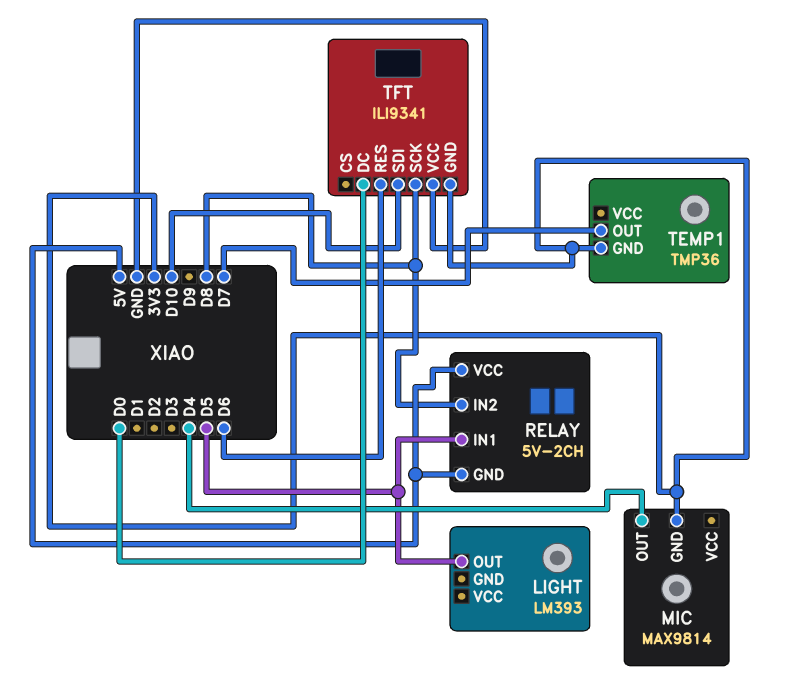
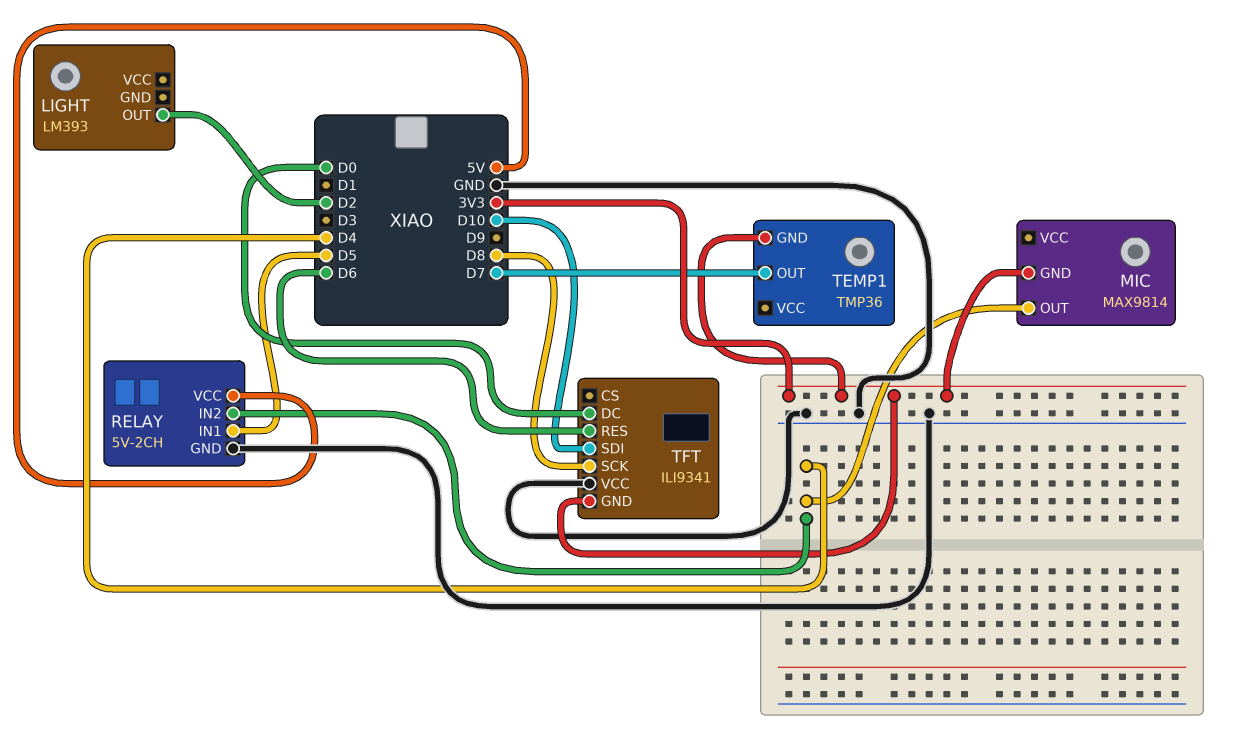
LIGHT pin OUT: D5 -> D2
RELAY pin GND: 5V -> GND
RELAY pin IN2: D8 -> D4

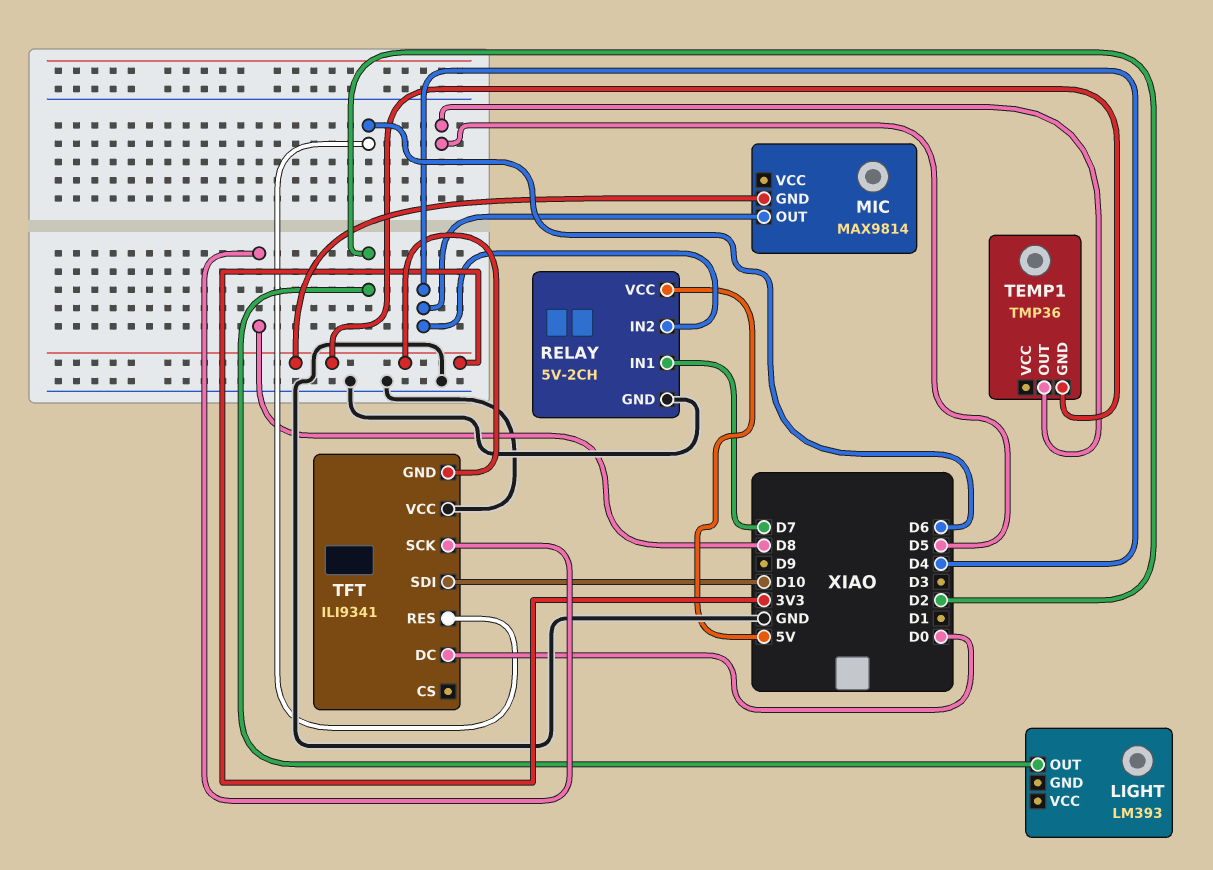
RELAY pin IN1: D5 -> D7
TEMP1 pin OUT: D7 -> D5

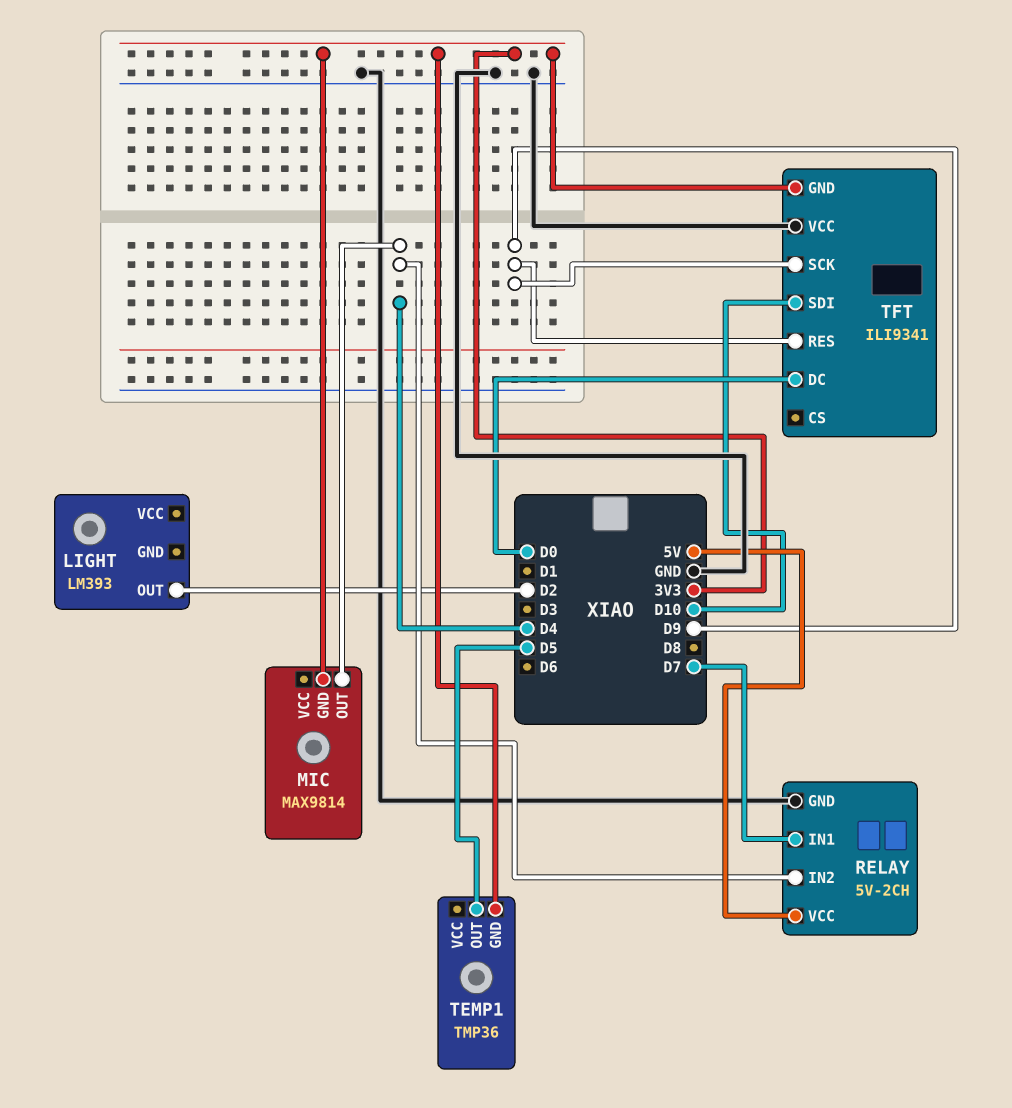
TFT pin RES: D6 -> D9
TFT pin SCK: D8 -> D9

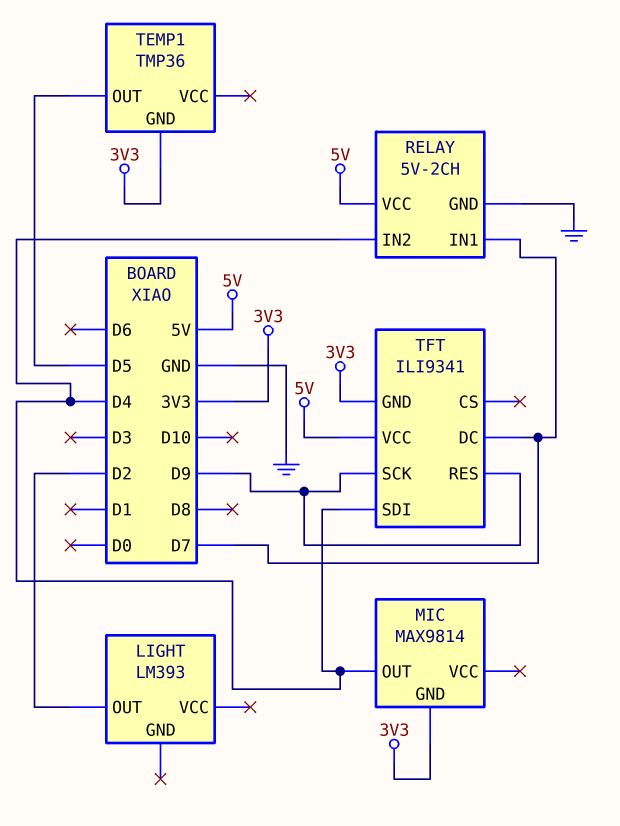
TFT pin DC: D0 -> D7
TFT pin SDI: D10 -> D4
TFT pin VCC: GND -> 5V

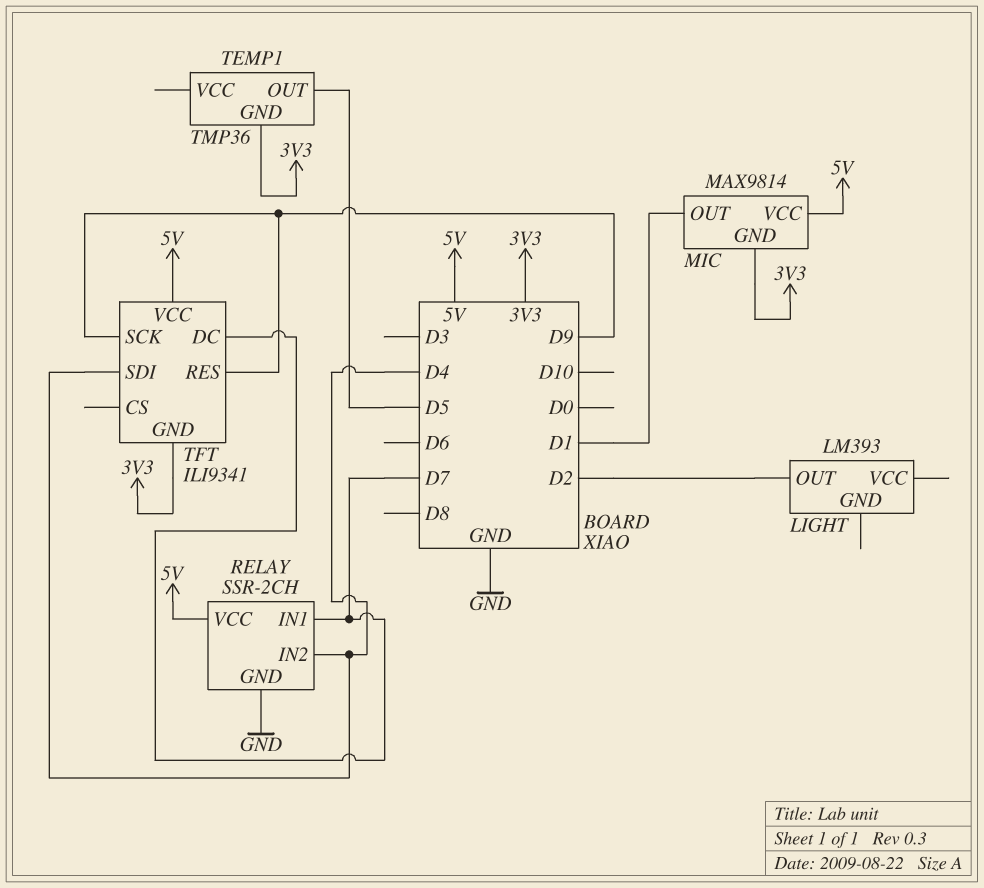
MIC pin OUT: D4 -> D1
MIC pin VCC: none -> 5V
RELAY: 5V-2CH -> SSR-2CH

